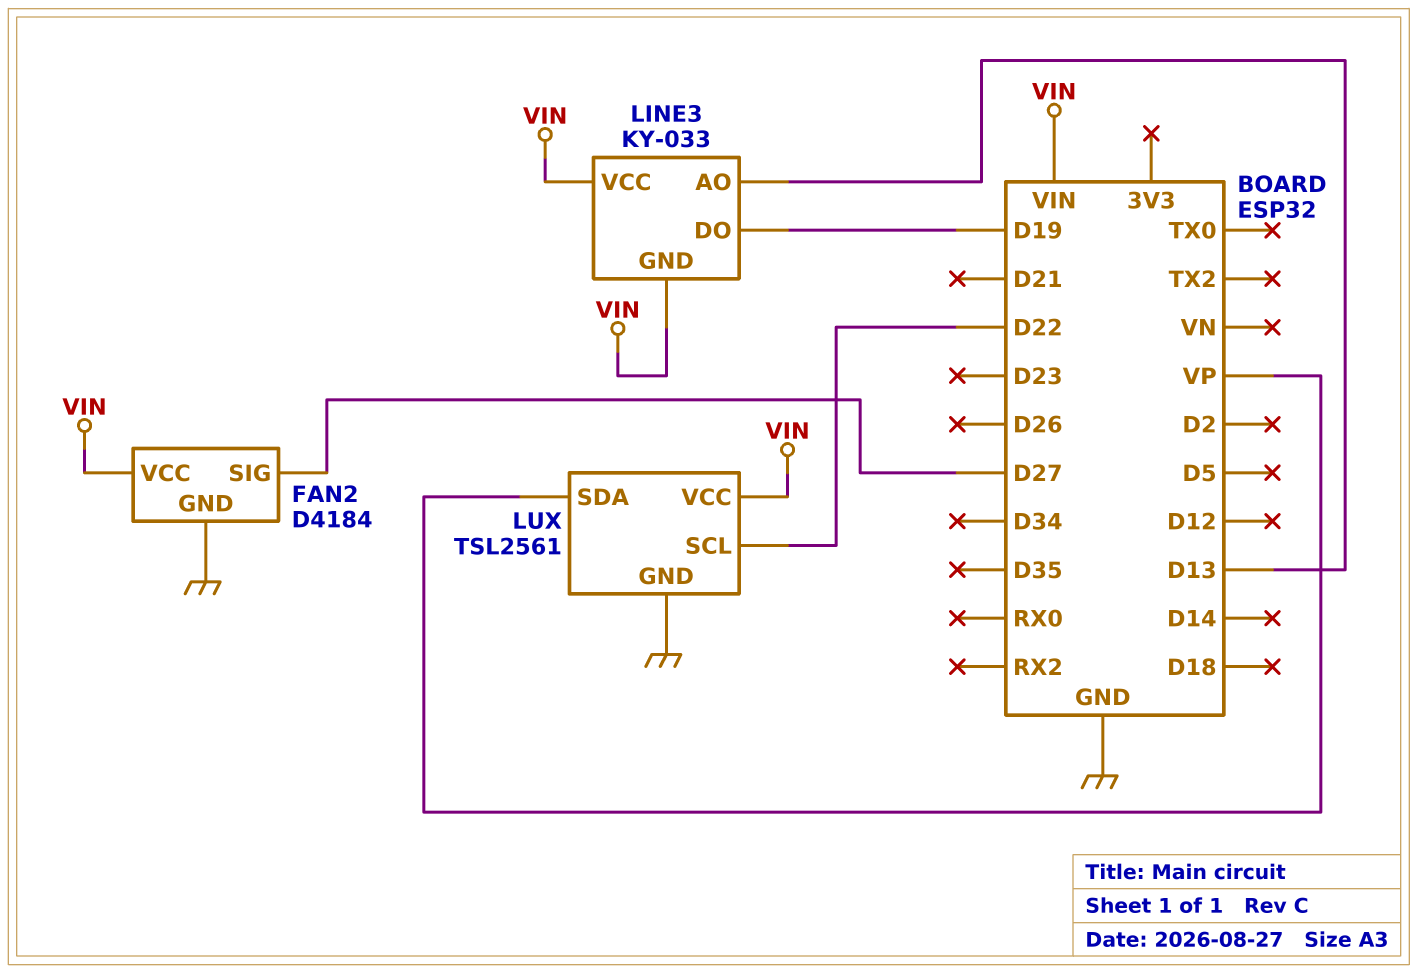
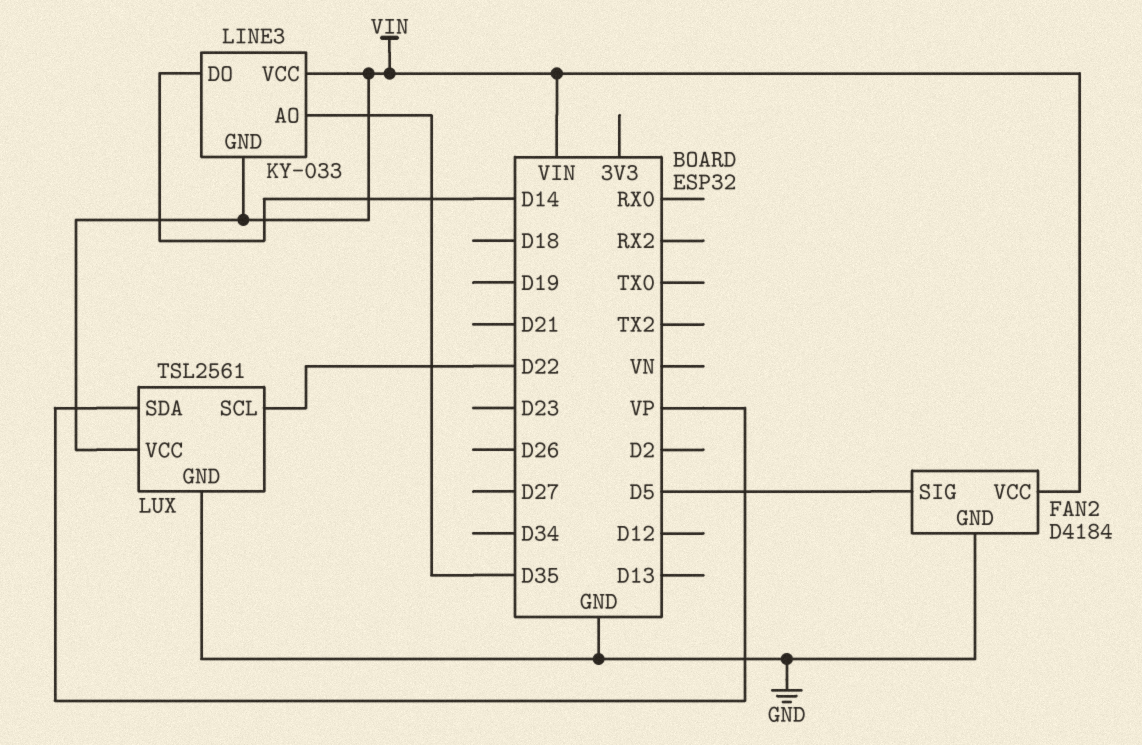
FAN2 pin SIG: D27 -> D5
LINE3 pin AO: D13 -> D35
LINE3 pin DO: D19 -> D14

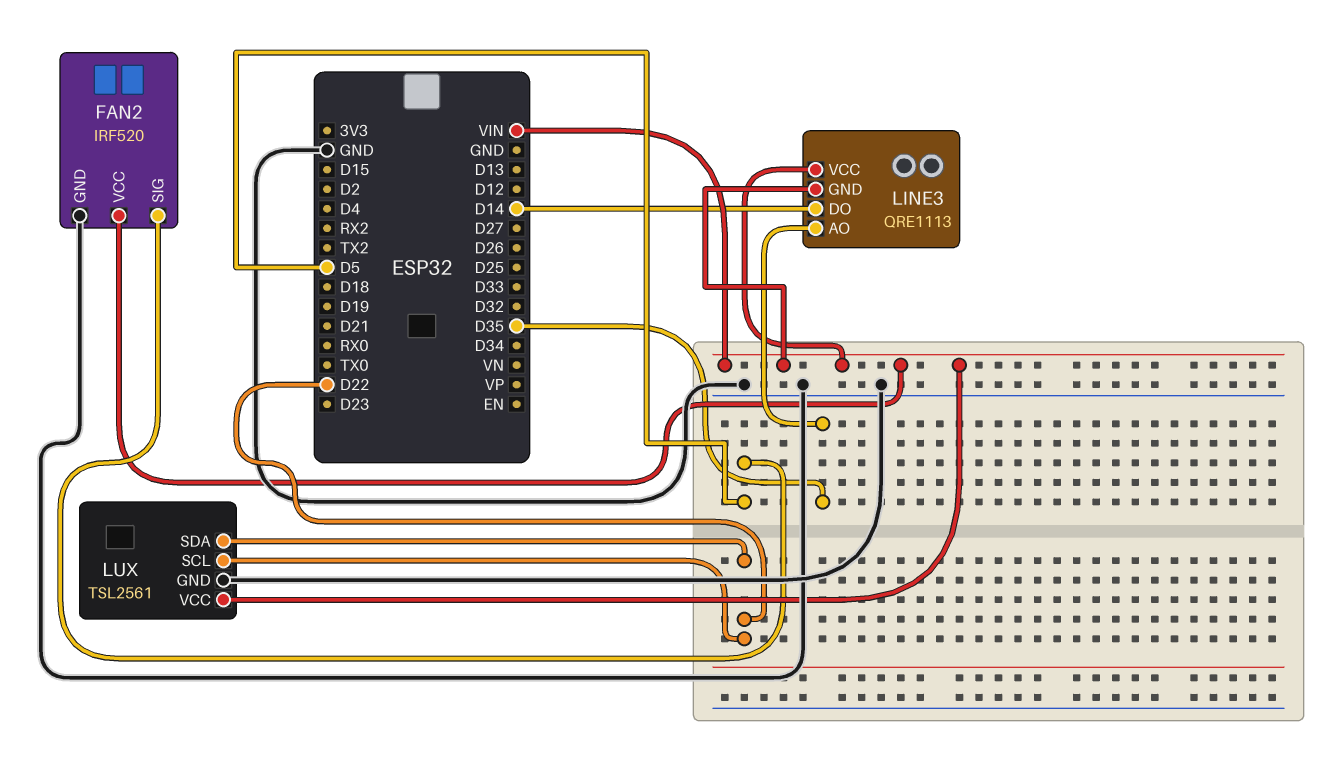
FAN2: D4184 -> IRF520
LINE3: KY-033 -> QRE1113
LUX pin SDA: VP -> D22

